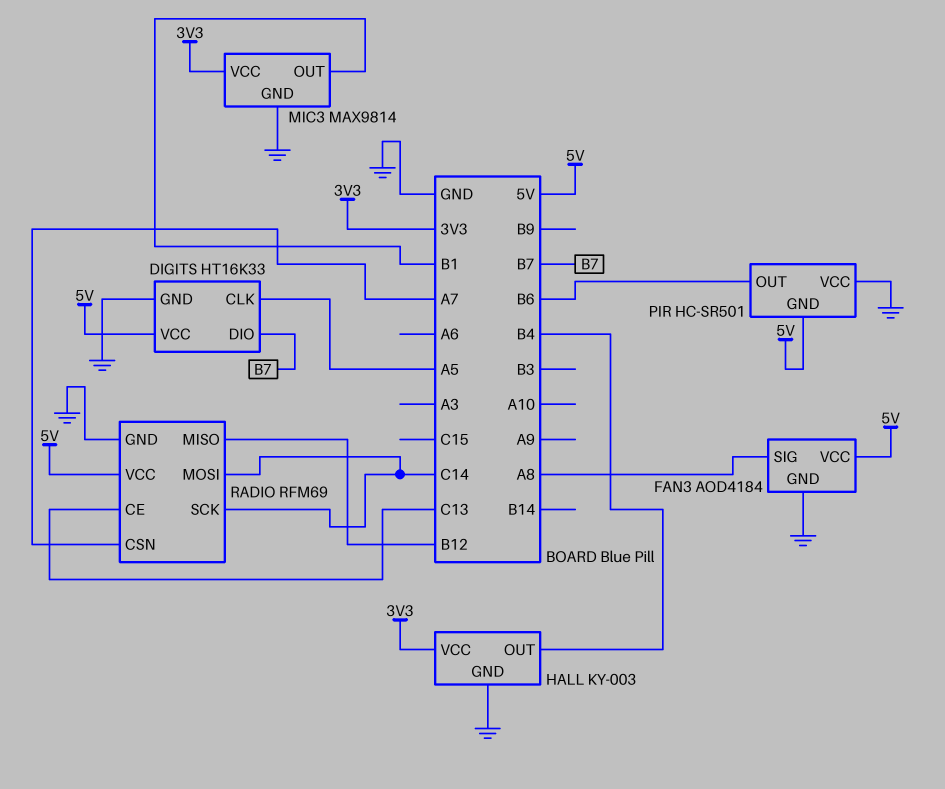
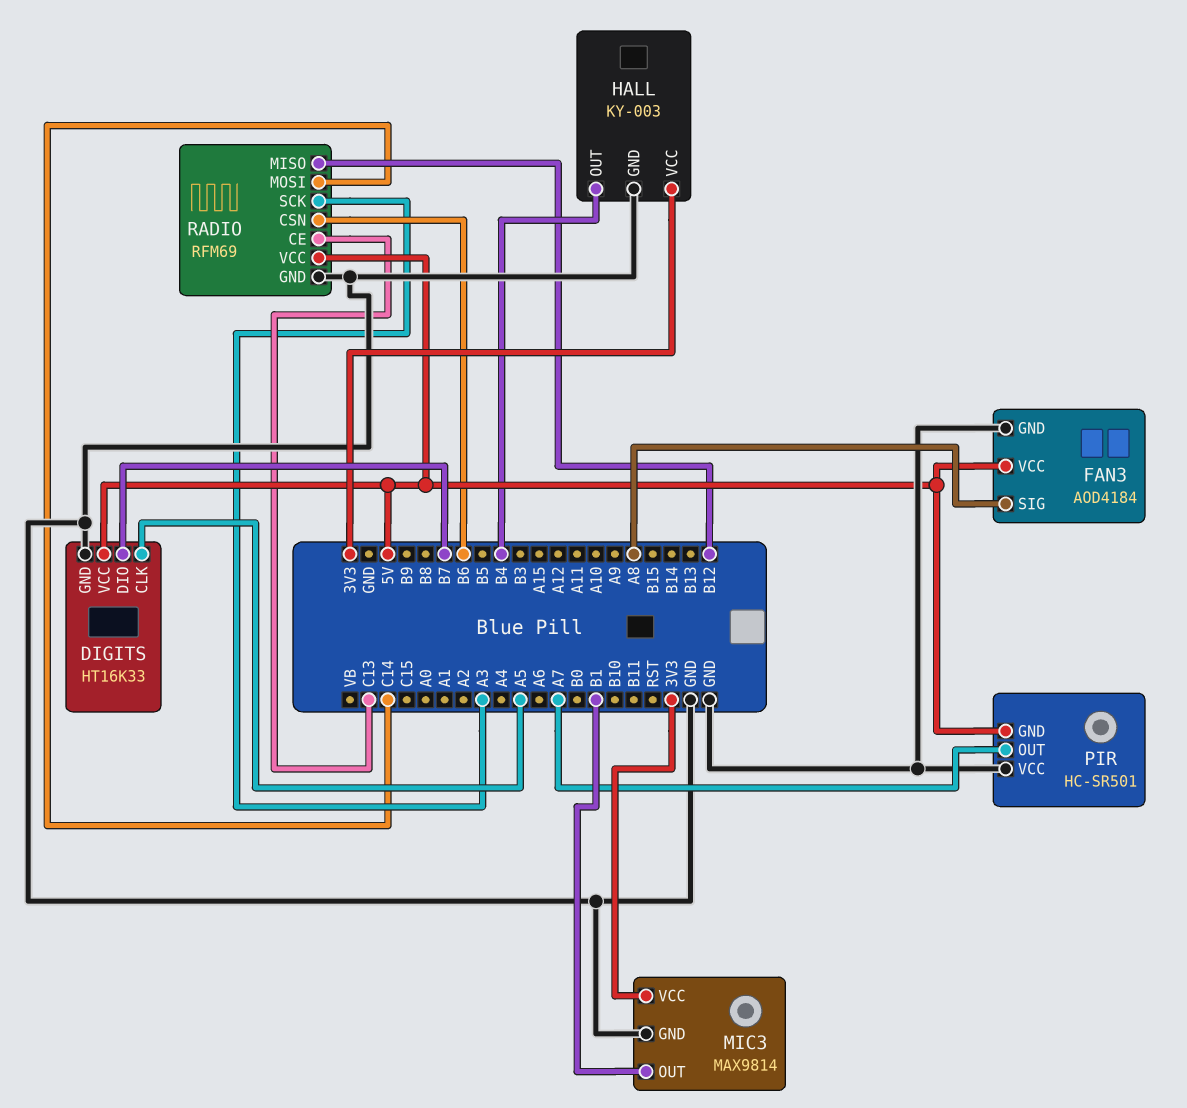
PIR pin OUT: B6 -> A7
RADIO pin CSN: A7 -> B6
RADIO pin SCK: C14 -> A3

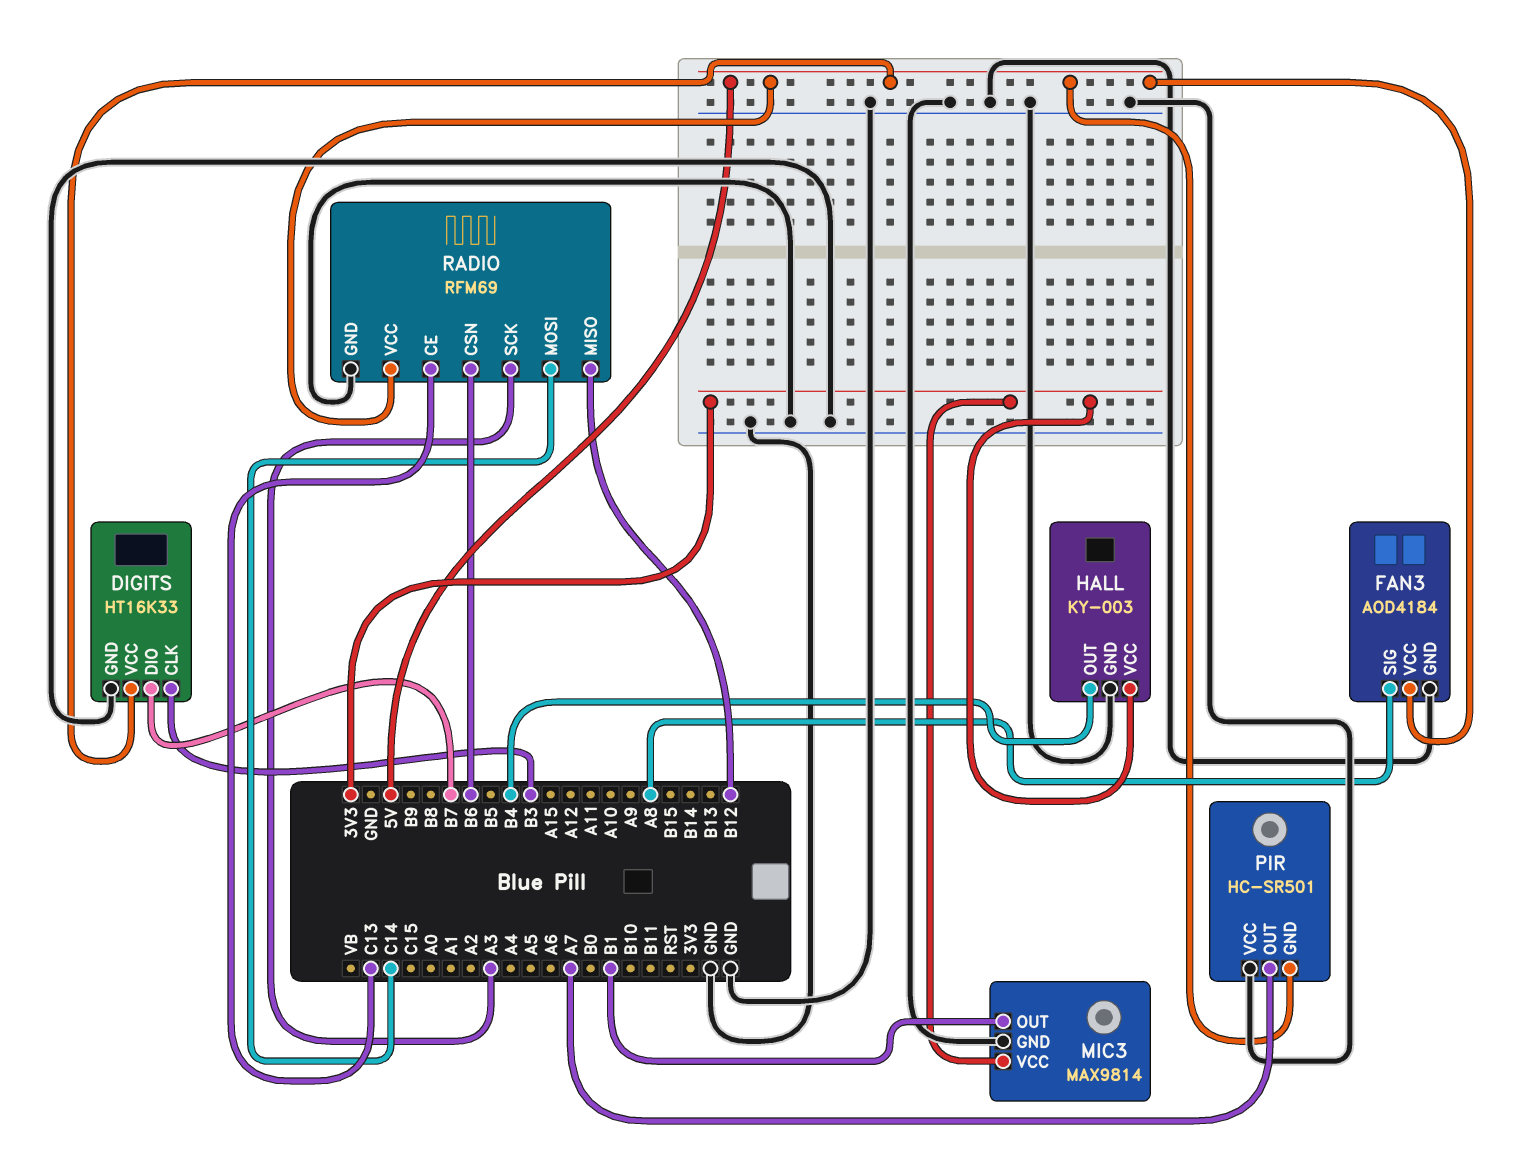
DIGITS pin CLK: A5 -> B3

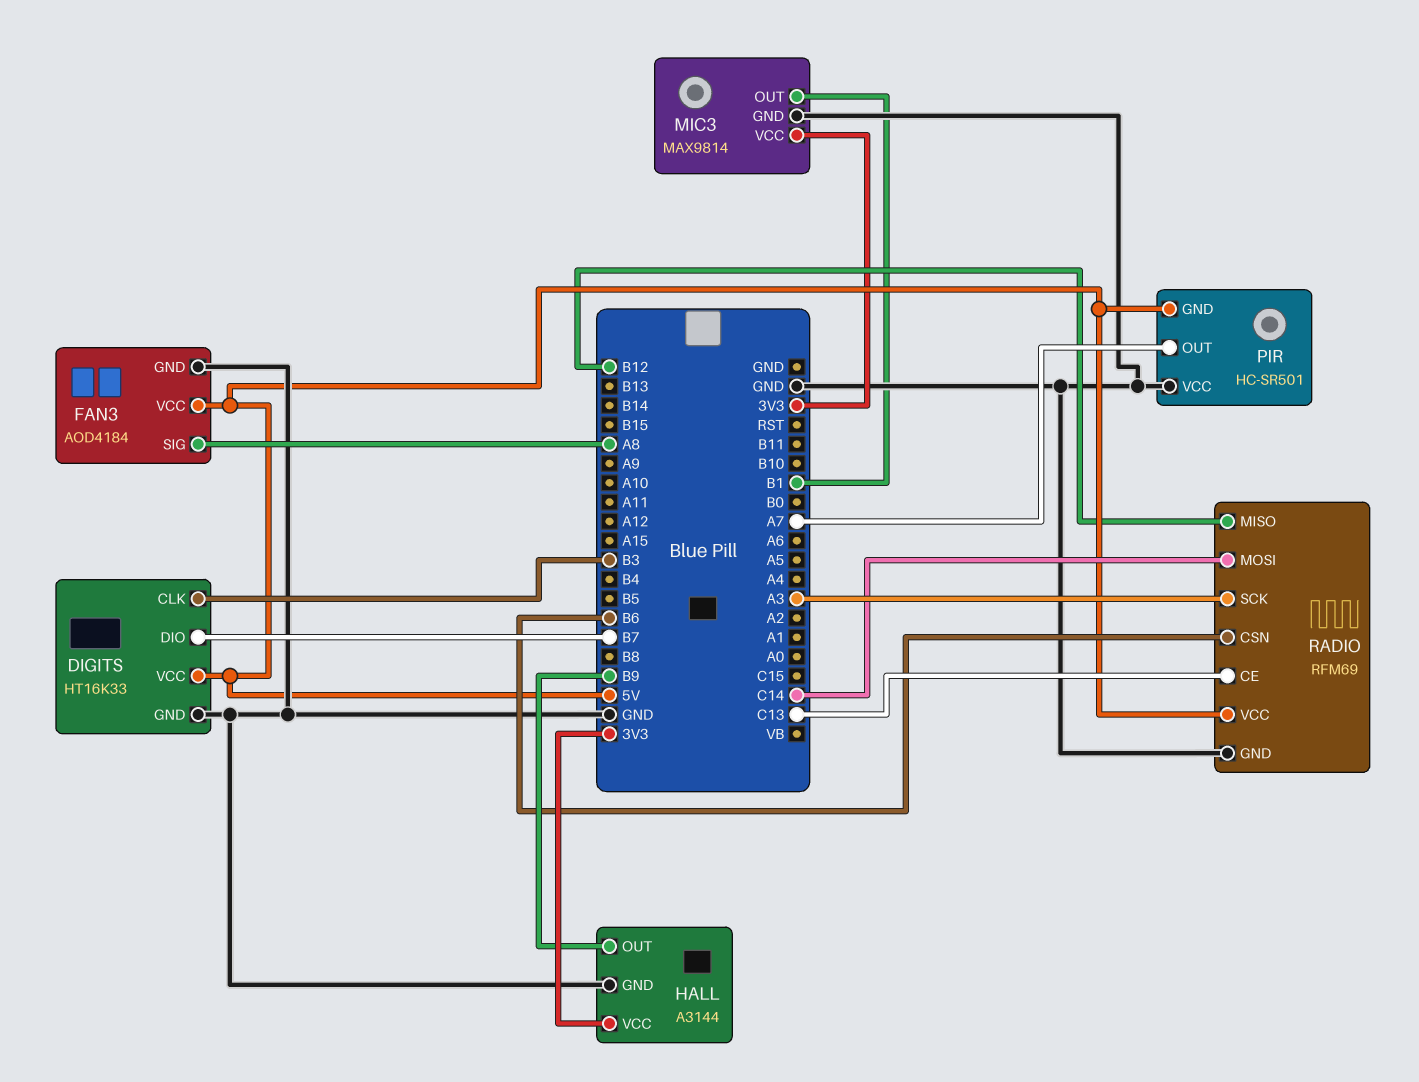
HALL: KY-003 -> A3144
HALL pin OUT: B4 -> B9

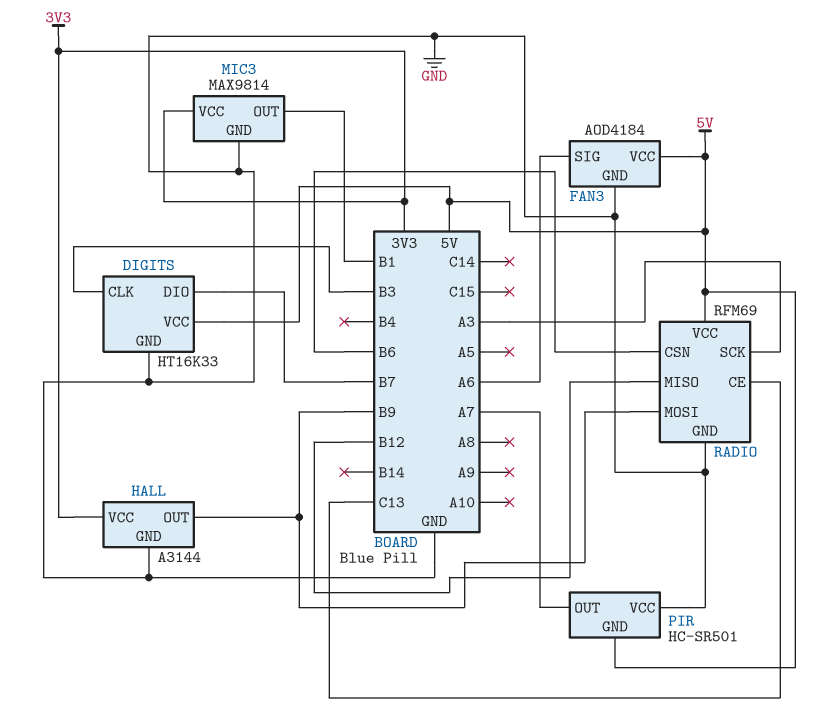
FAN3 pin SIG: A8 -> A6
RADIO pin MOSI: C14 -> B9

